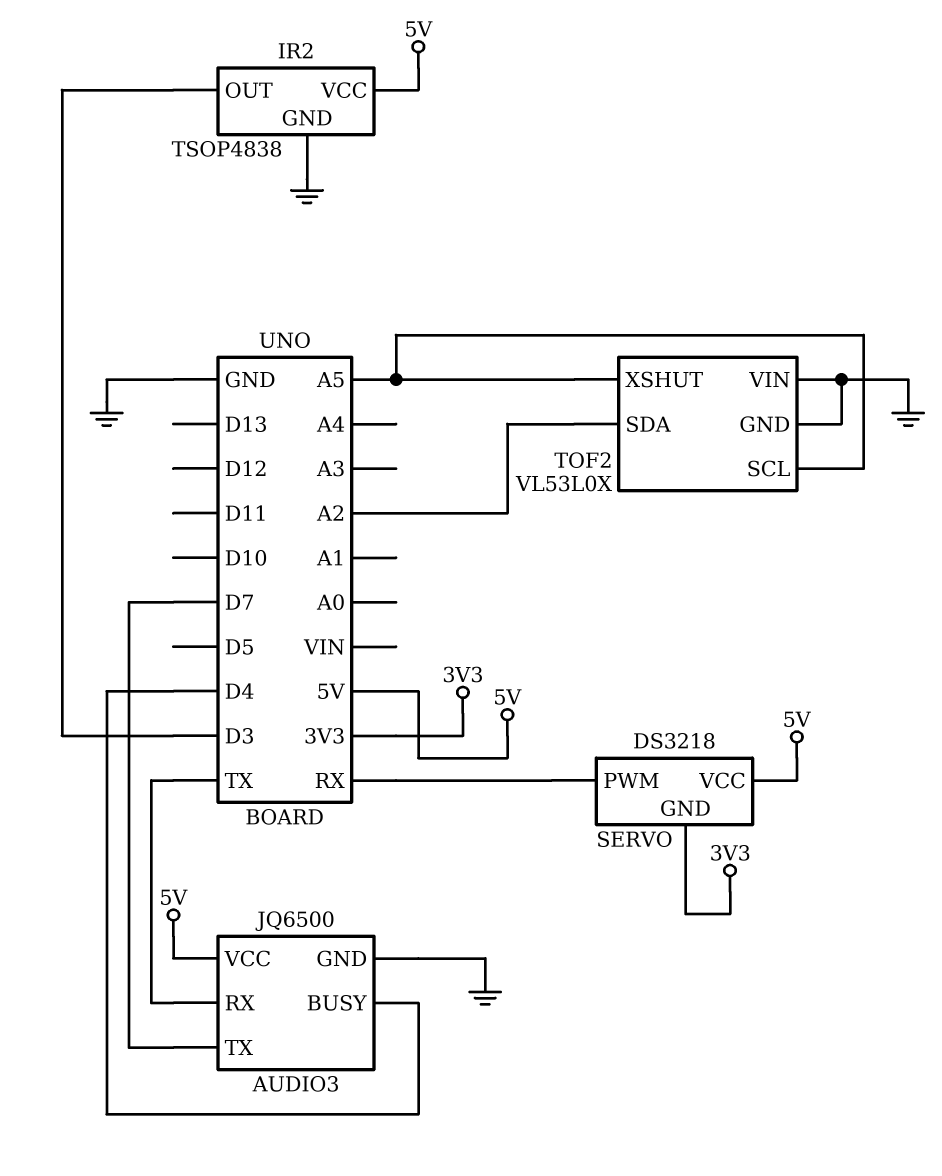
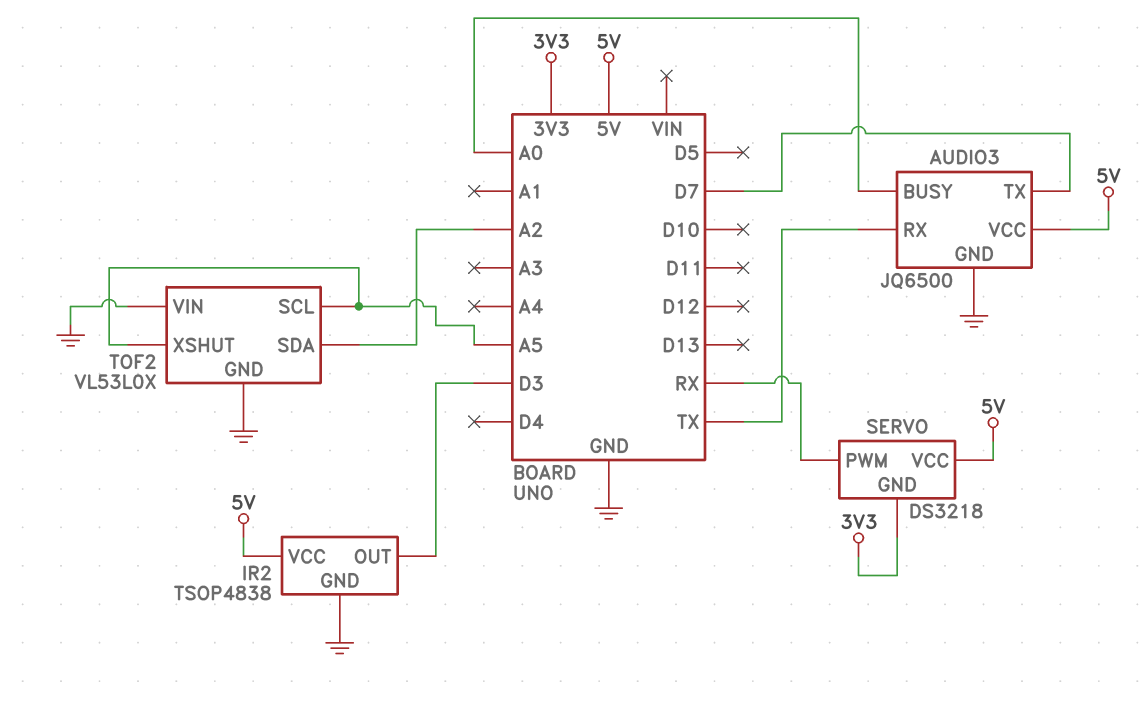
AUDIO3 pin BUSY: D4 -> A0

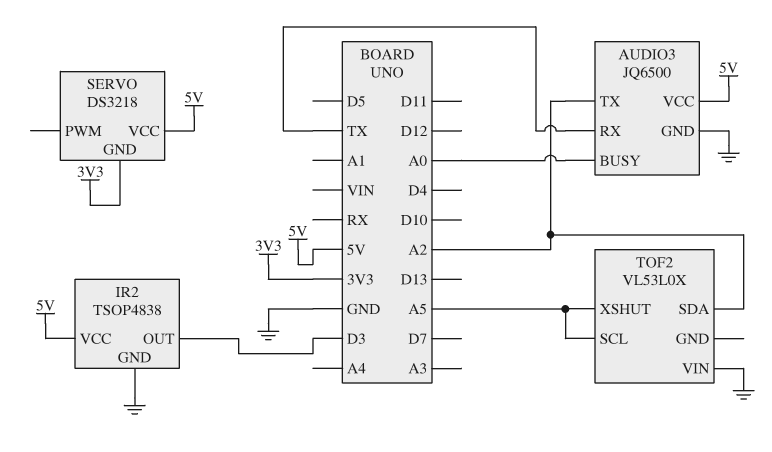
AUDIO3 pin TX: D7 -> A2
SERVO pin PWM: RX -> none
TOF2 pin GND: GND -> none

